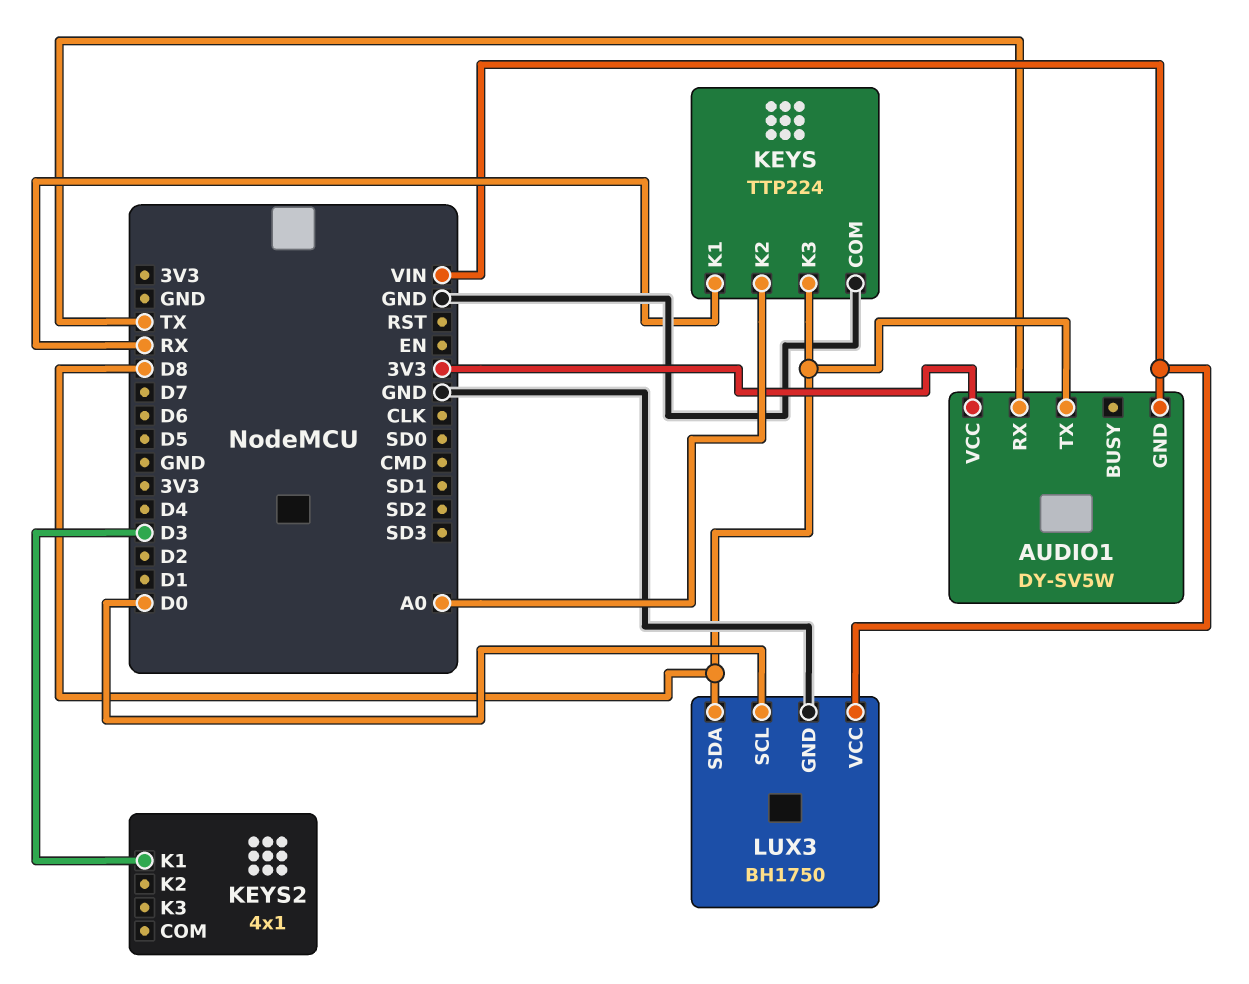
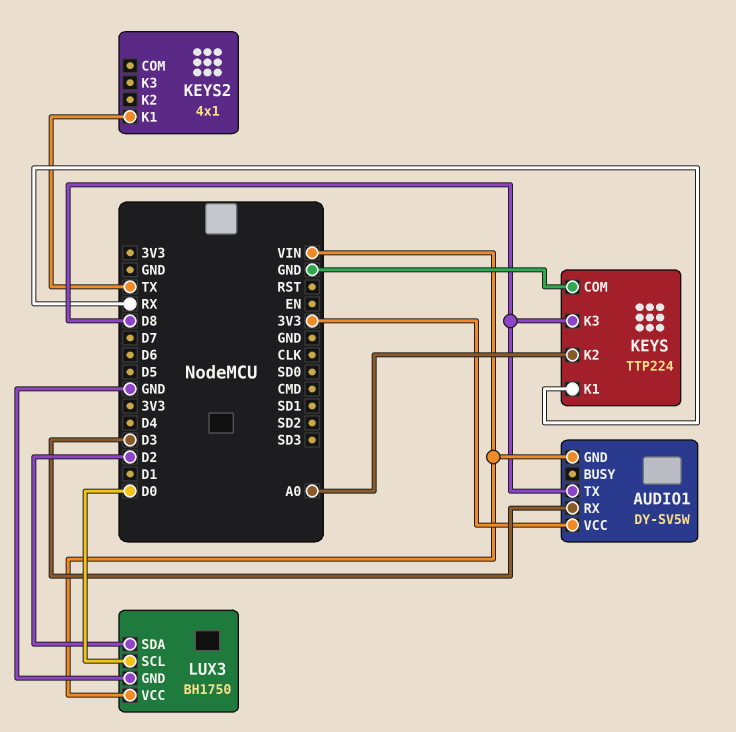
AUDIO1 pin RX: TX -> D3
KEYS2 pin K1: D3 -> TX
LUX3 pin SDA: D8 -> D2

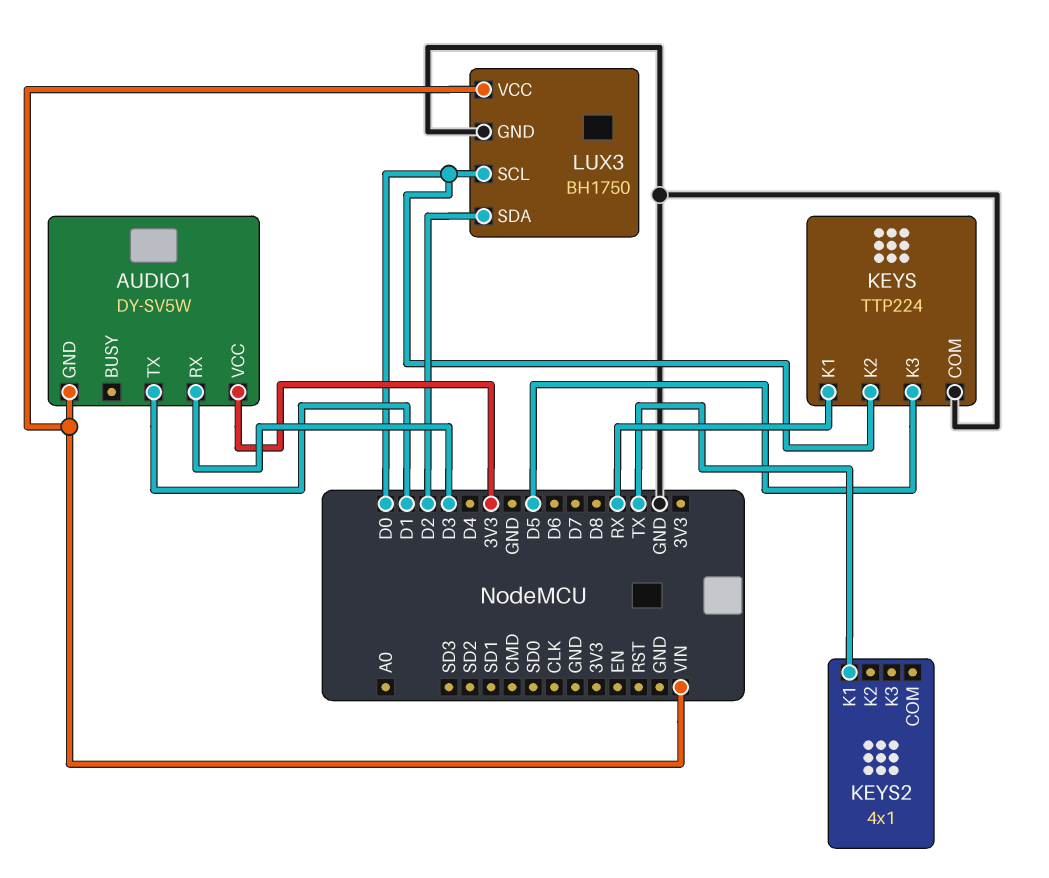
AUDIO1 pin TX: D8 -> D1
KEYS pin K2: A0 -> D0
KEYS pin K3: D8 -> D5

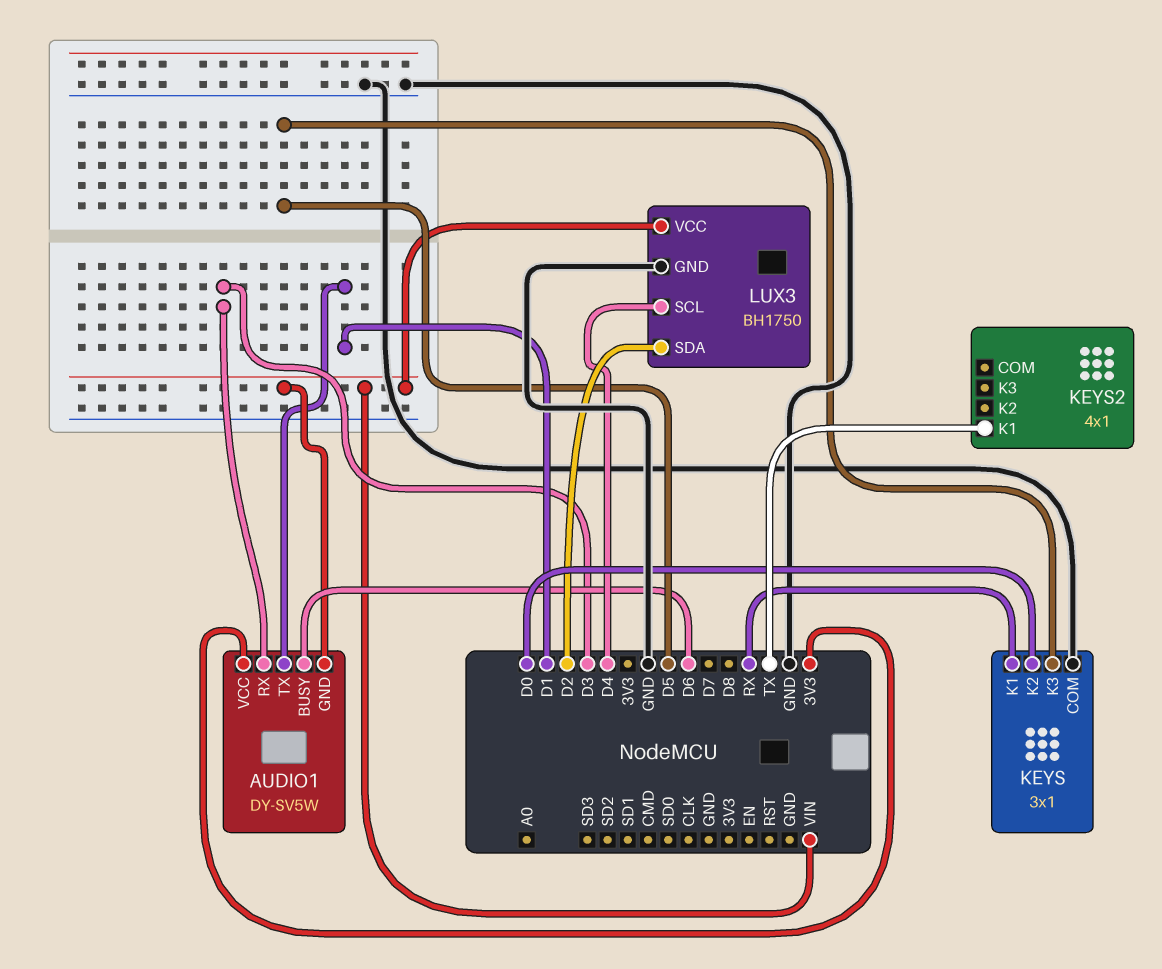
AUDIO1 pin BUSY: none -> D6
KEYS: TTP224 -> 3x1
LUX3 pin SCL: D0 -> D4

